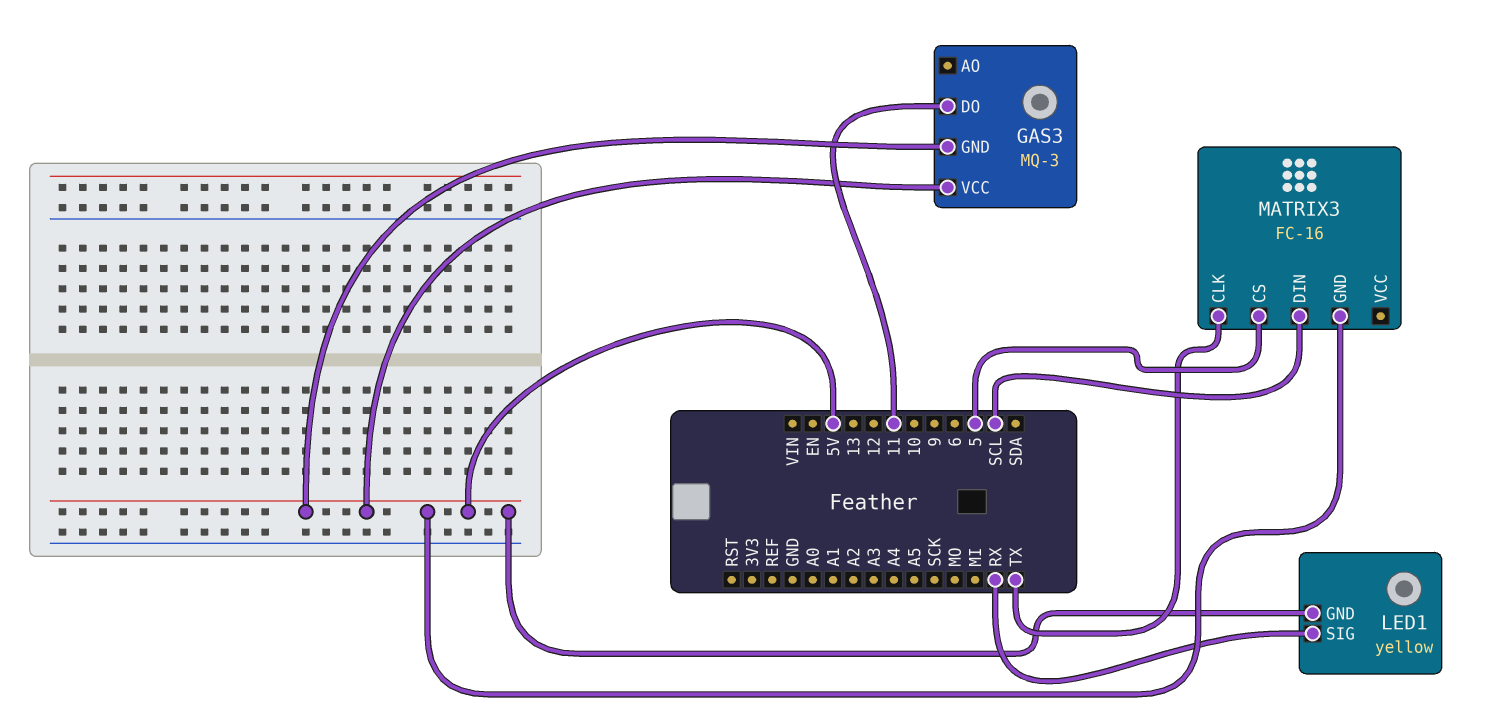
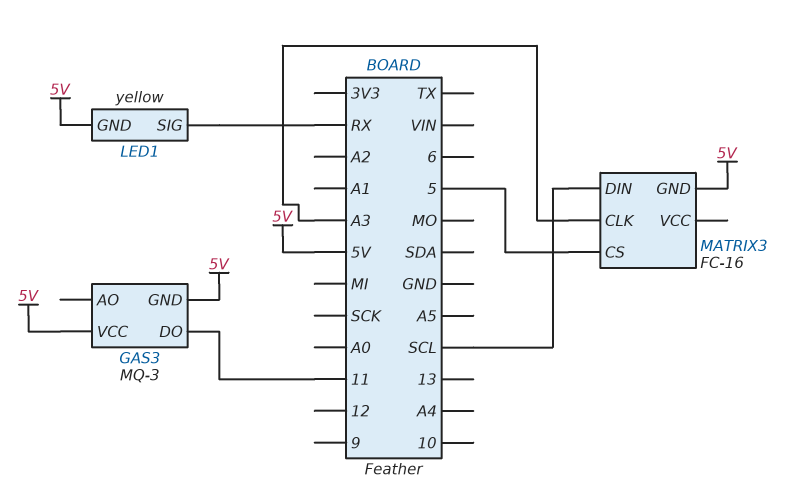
MATRIX3 pin CLK: TX -> A3

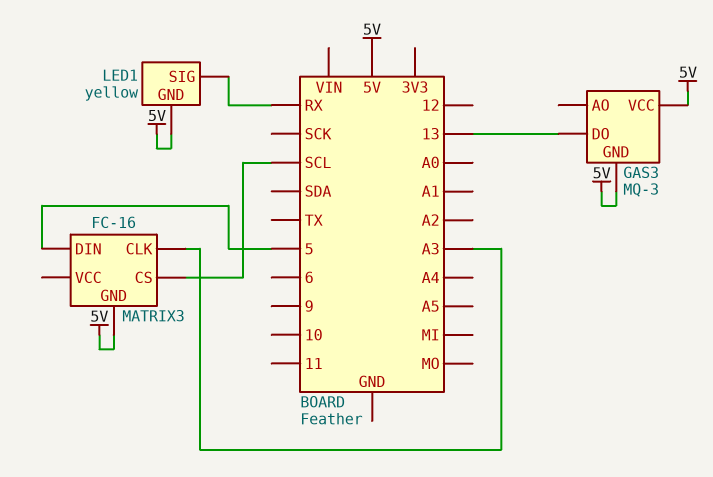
GAS3 pin DO: 11 -> 13
MATRIX3 pin CS: 5 -> SCL
MATRIX3 pin DIN: SCL -> 5

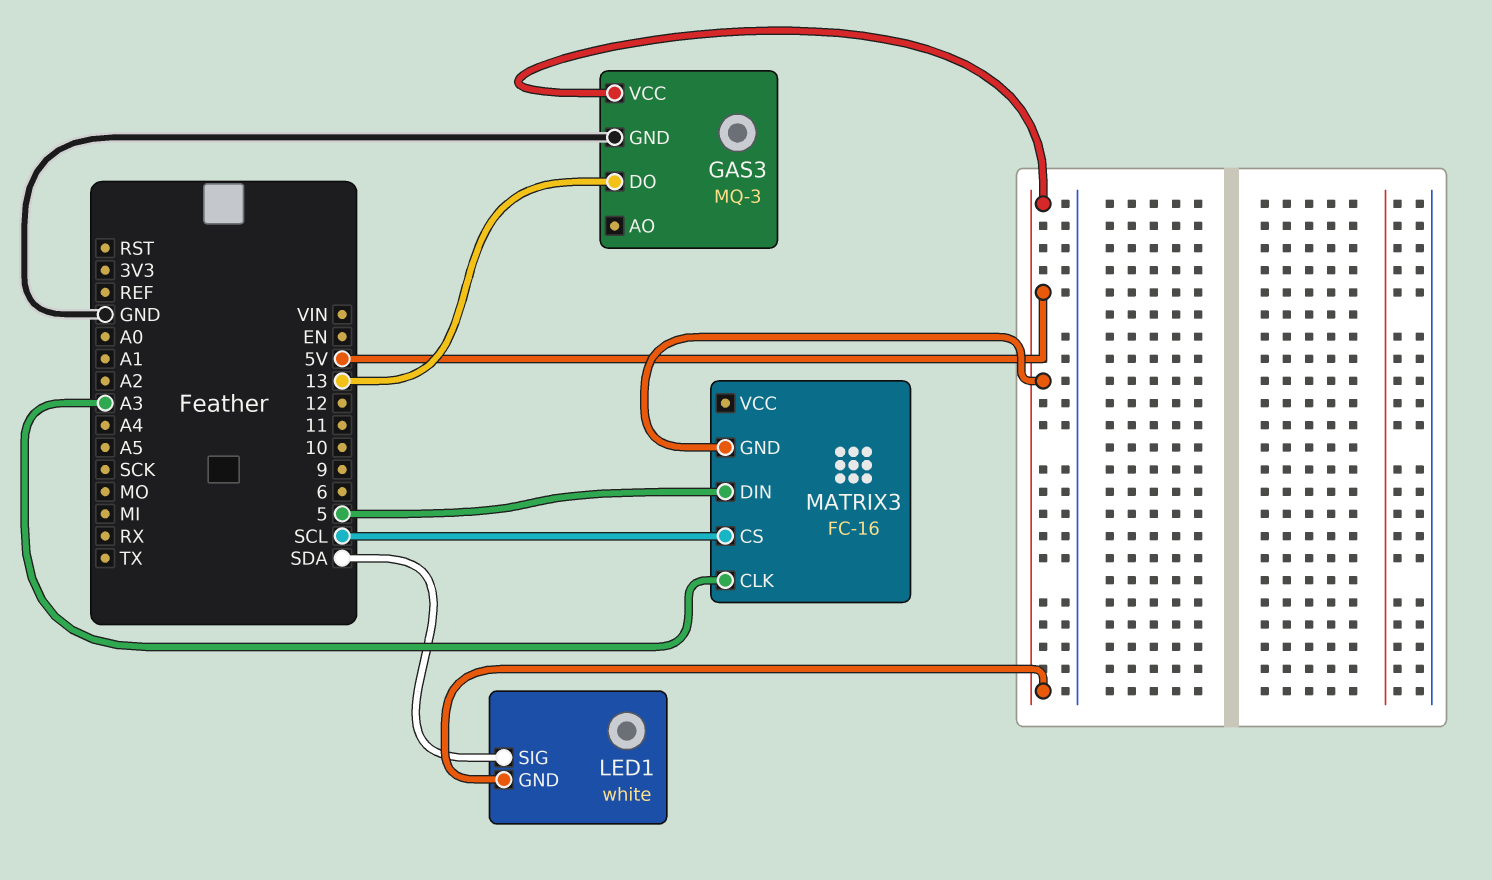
GAS3 pin GND: 5V -> GND
LED1: yellow -> white
LED1 pin SIG: RX -> SDA

